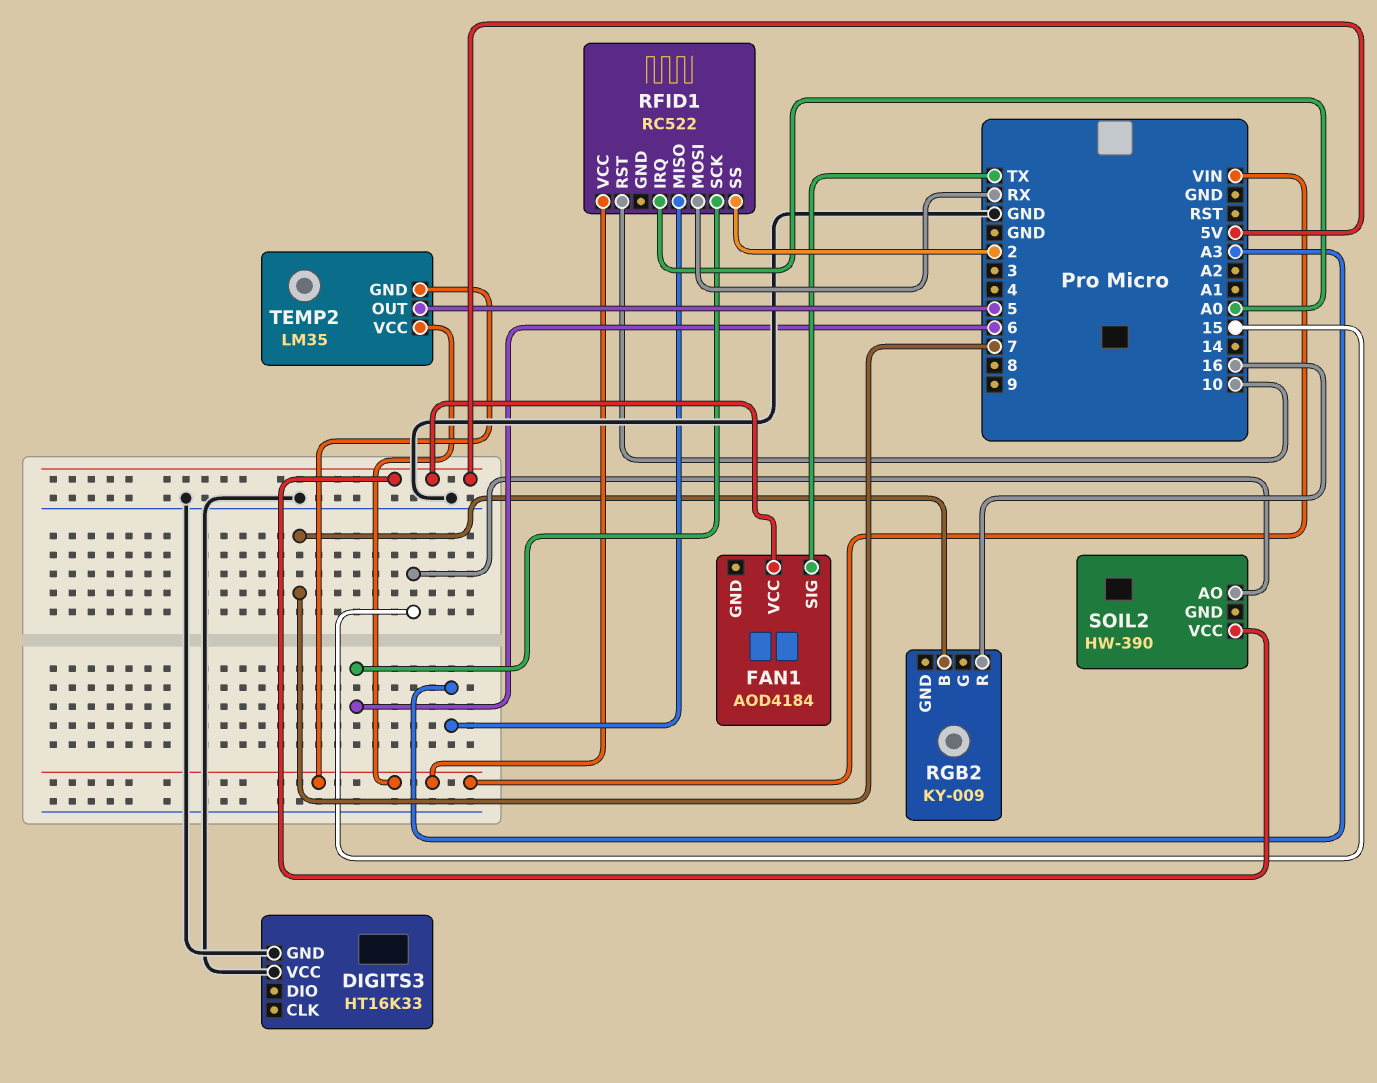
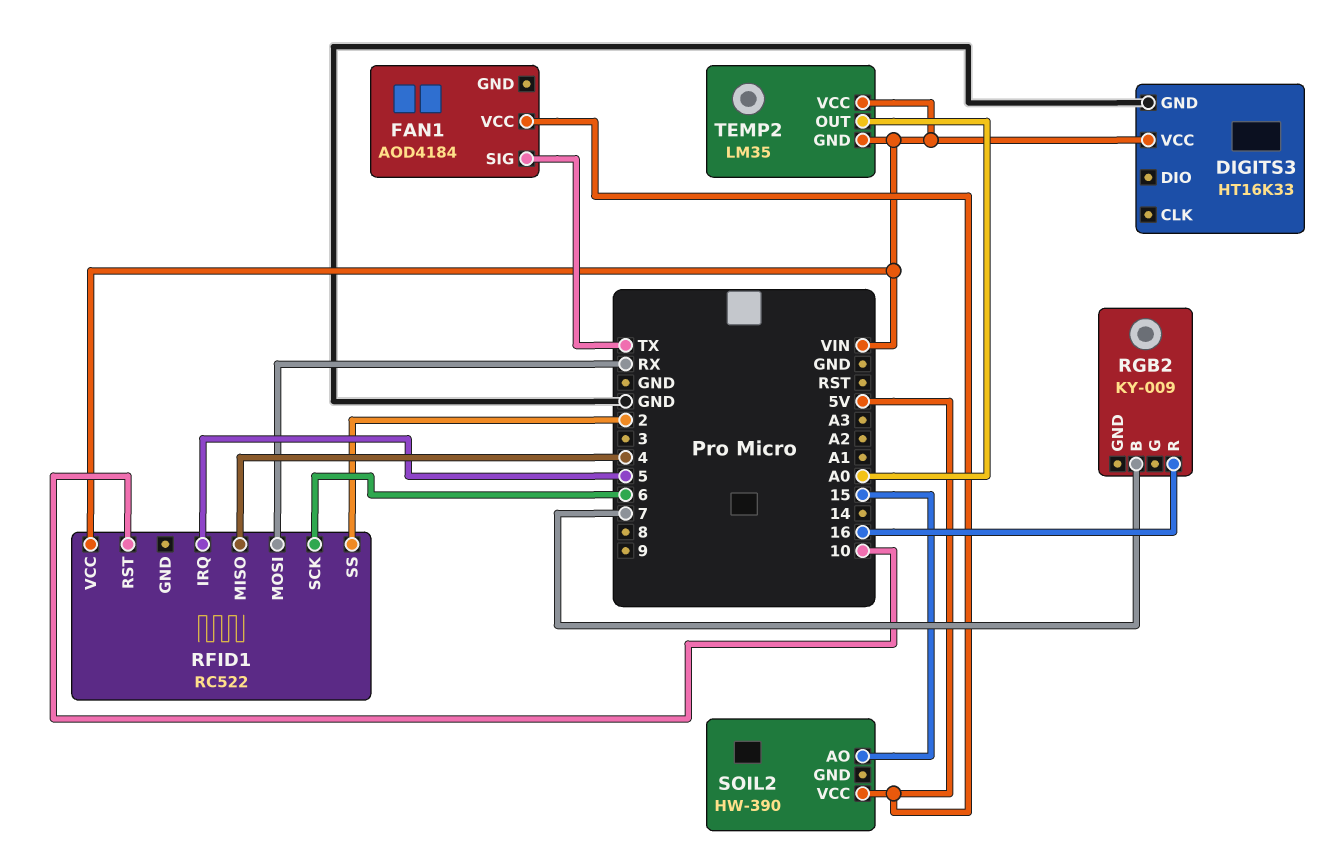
DIGITS3 pin VCC: GND -> VIN
RFID1 pin IRQ: A0 -> 5
RFID1 pin MISO: A3 -> 4
TEMP2 pin OUT: 5 -> A0

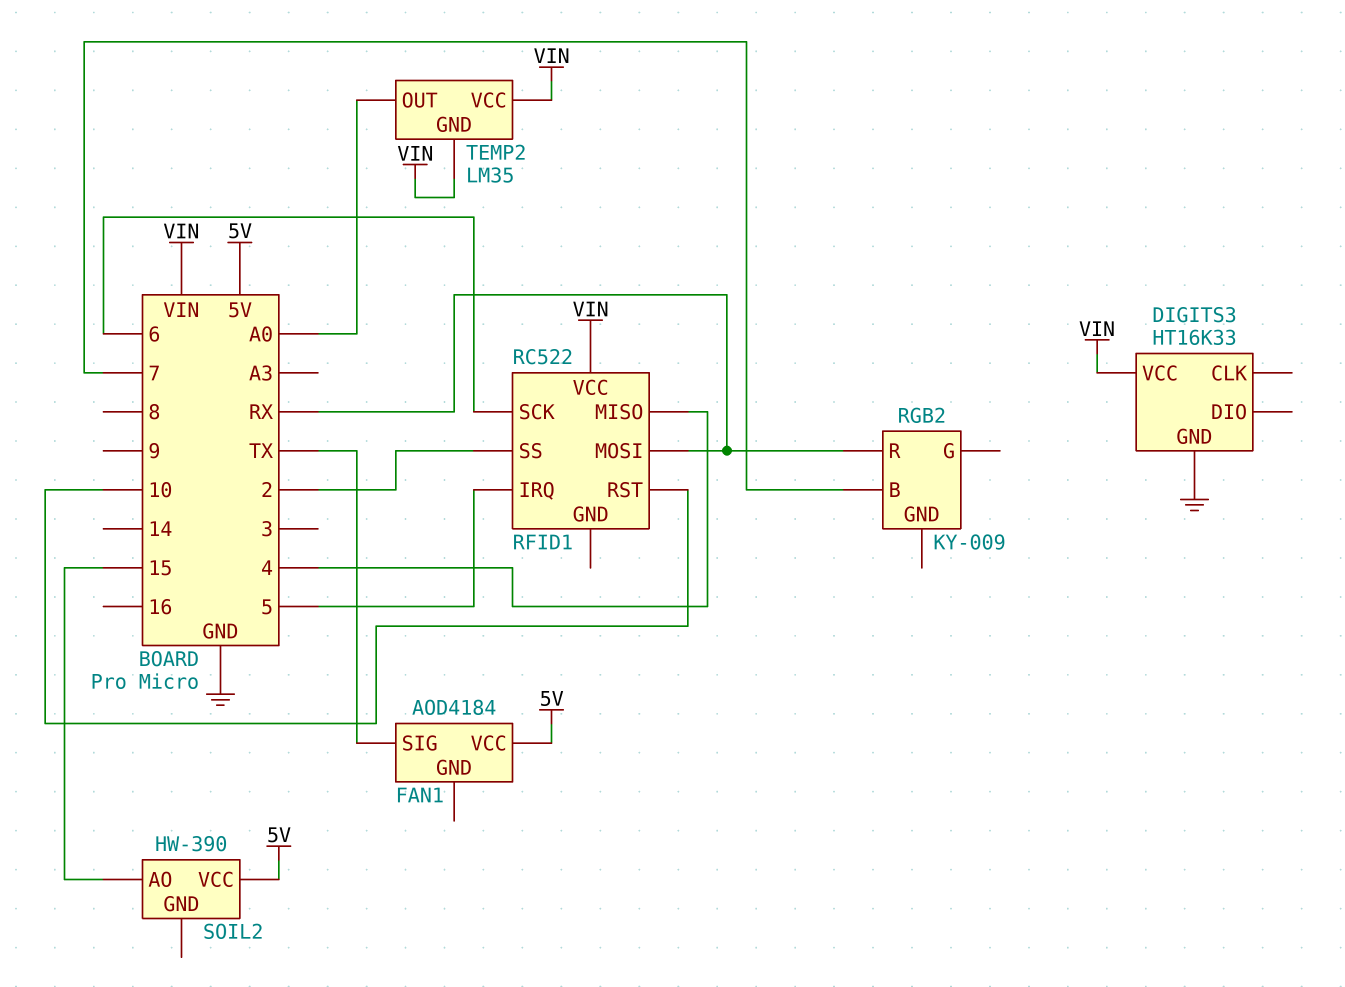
RGB2 pin R: 16 -> RX

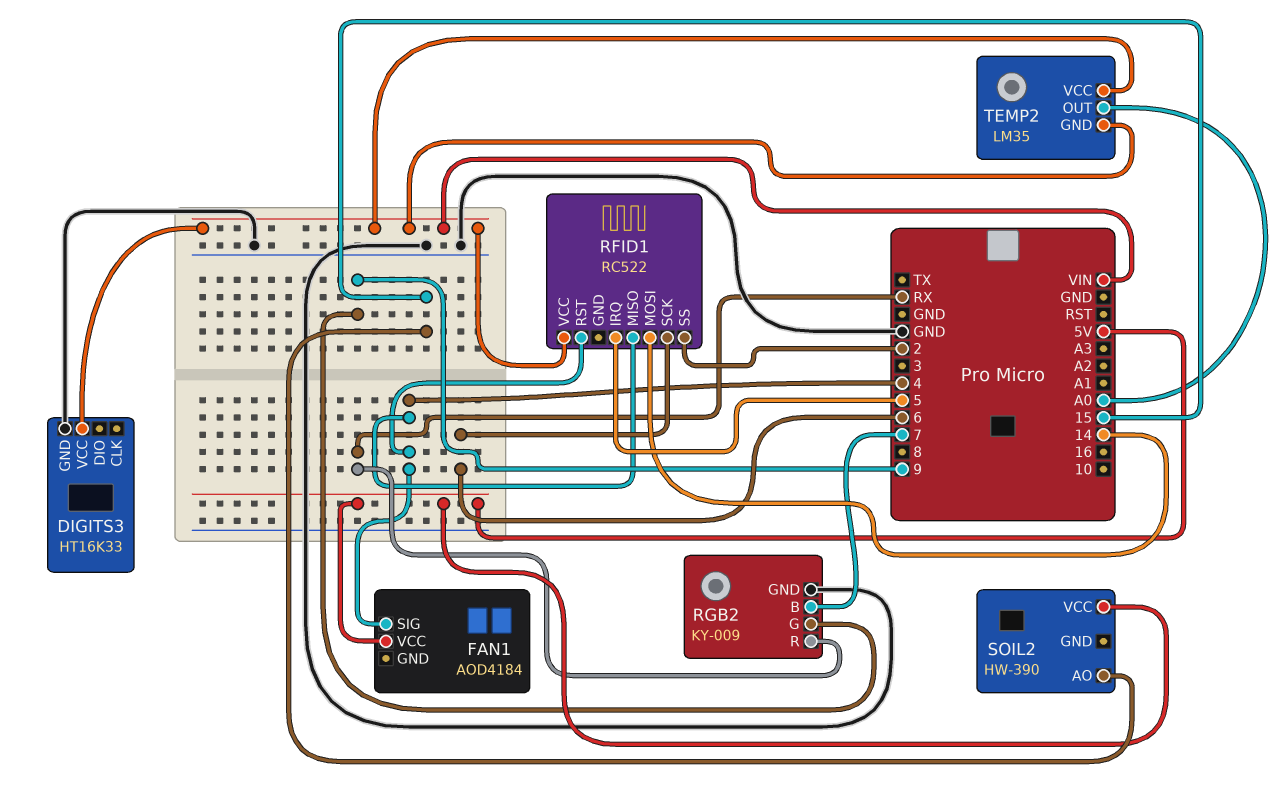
FAN1 pin SIG: TX -> 4
RFID1 pin MOSI: RX -> 14
RFID1 pin RST: 10 -> 4
RGB2 pin G: none -> 9
RGB2 pin GND: none -> GND

